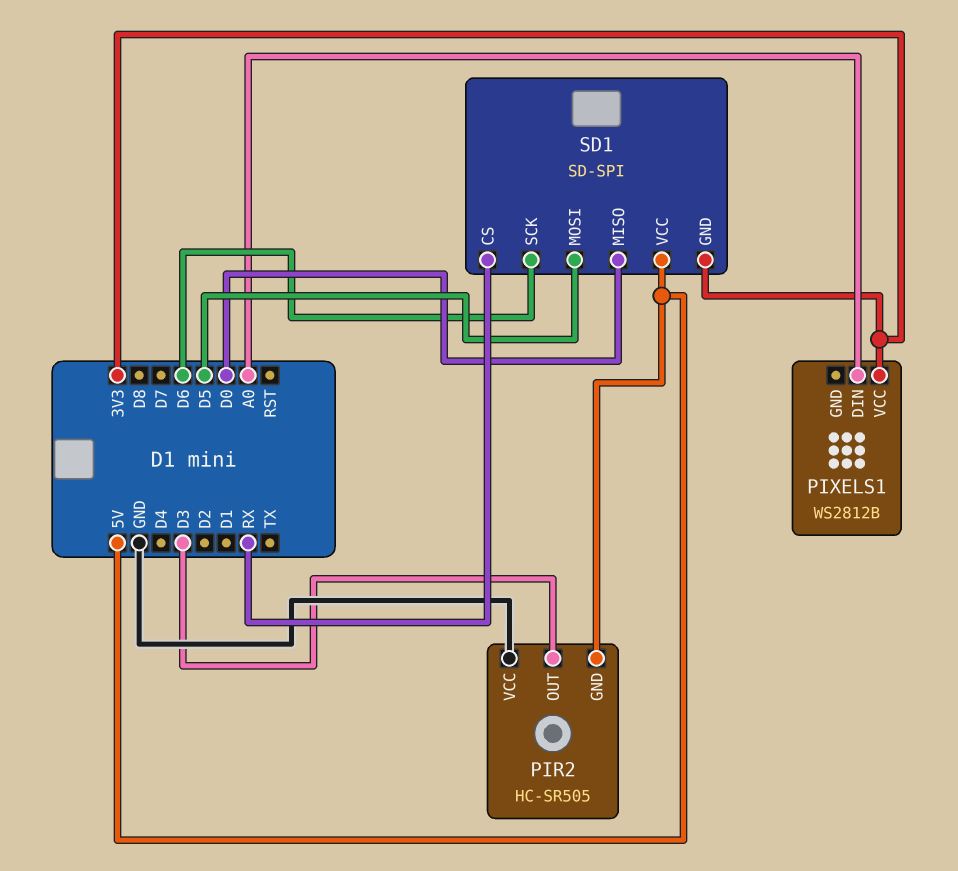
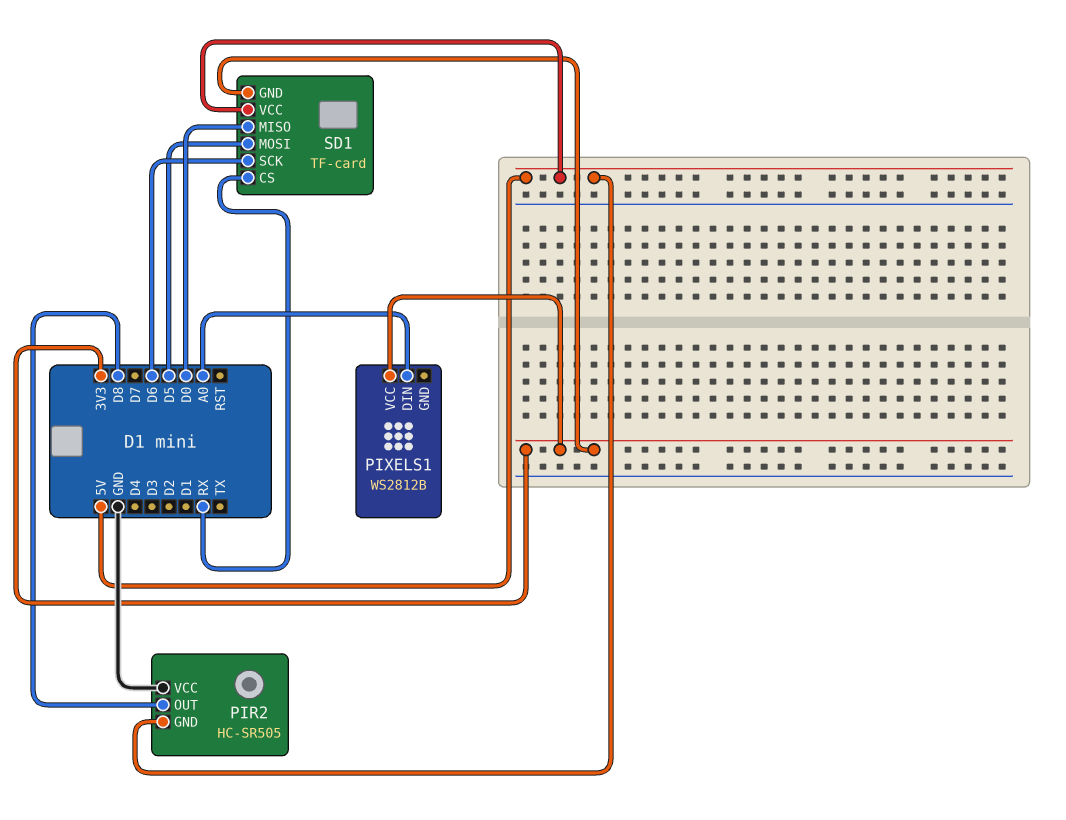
PIR2 pin OUT: D3 -> D8
SD1: SD-SPI -> TF-card

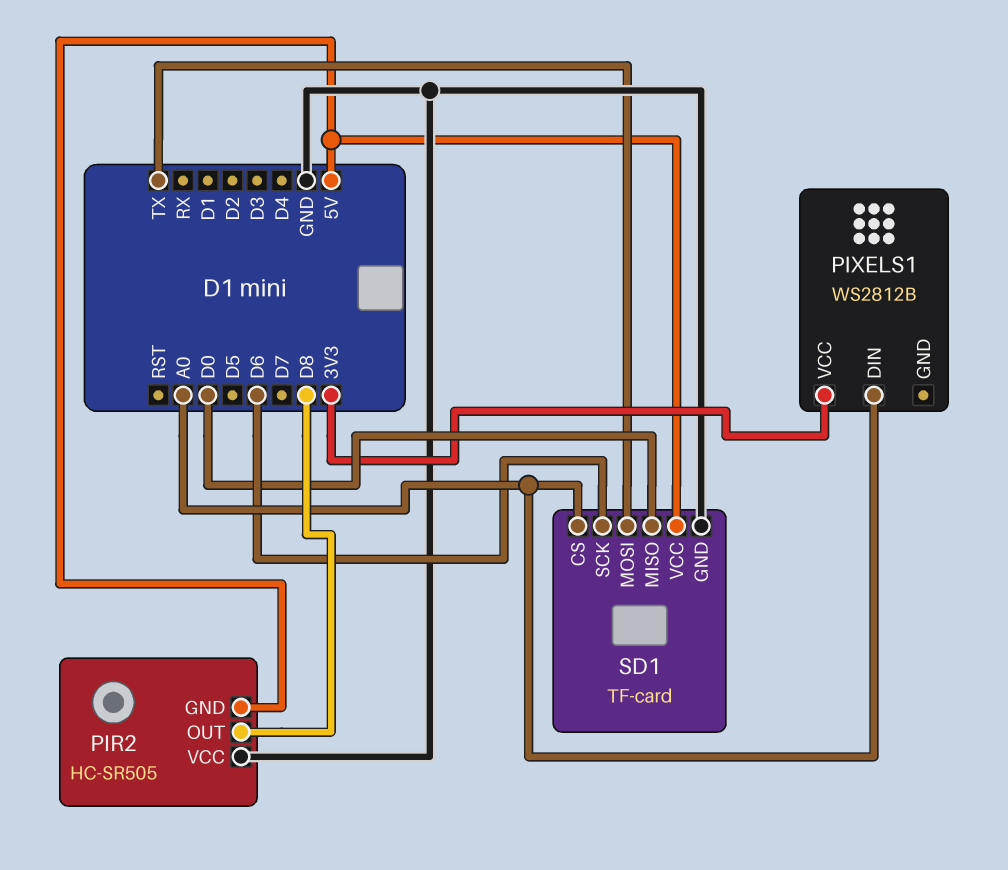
SD1 pin CS: RX -> A0
SD1 pin GND: 3V3 -> GND
SD1 pin MOSI: D5 -> TX

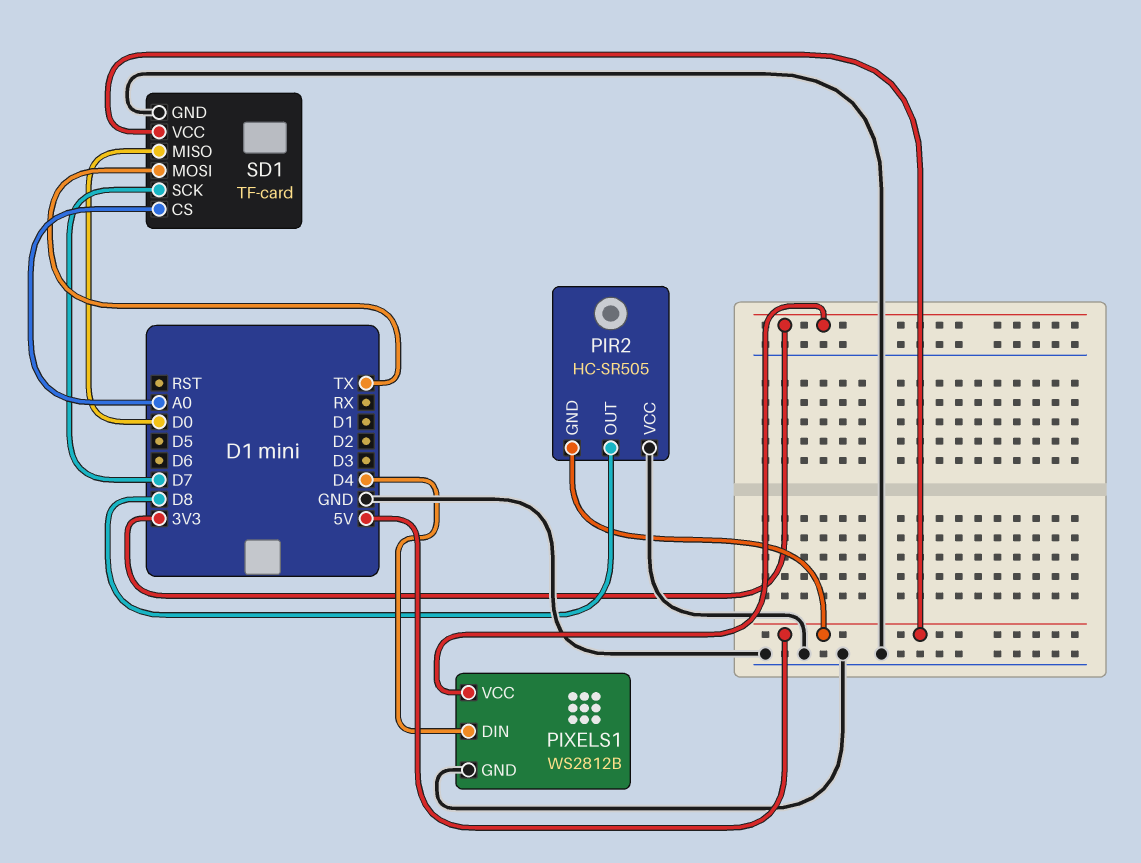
PIXELS1 pin DIN: A0 -> D4
PIXELS1 pin GND: none -> GND
SD1 pin SCK: D6 -> D7

